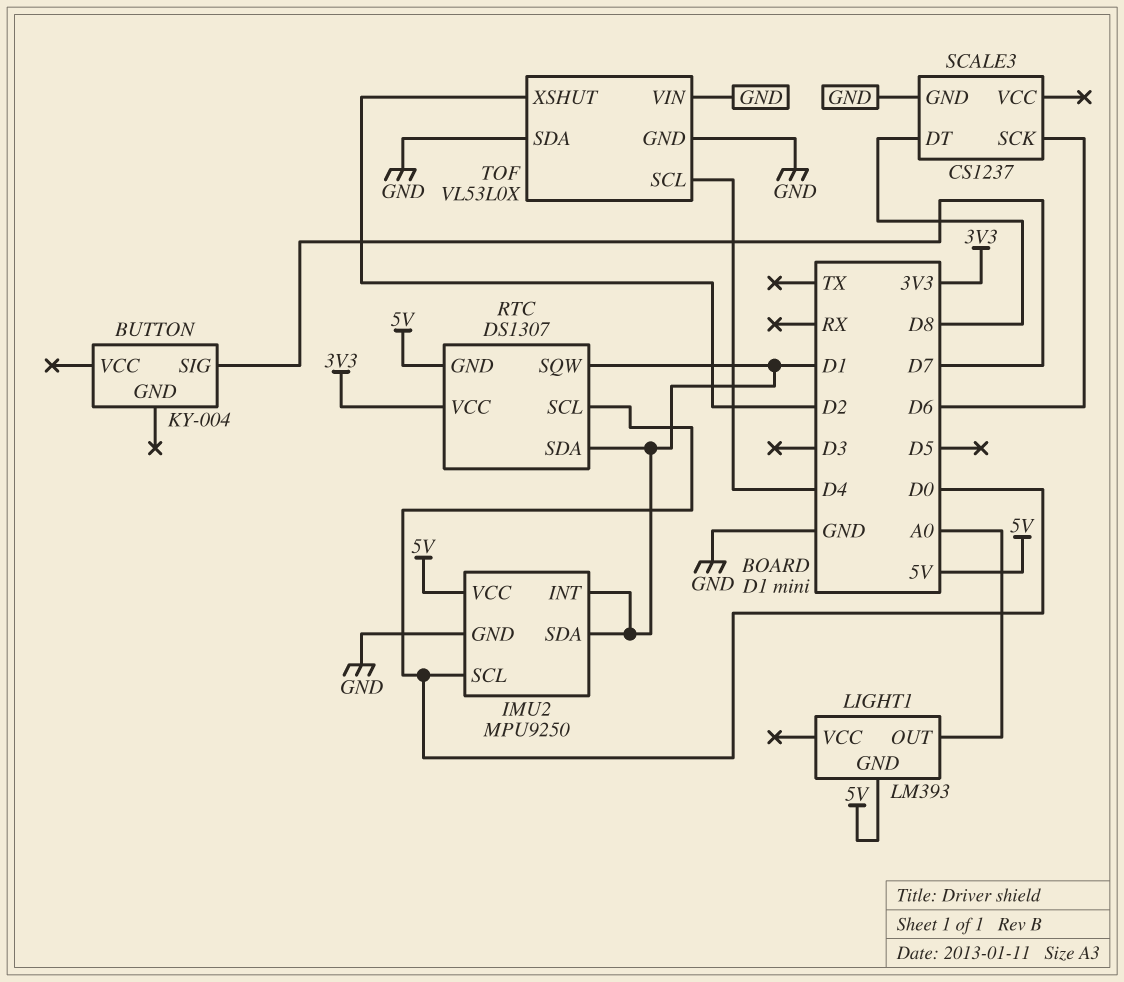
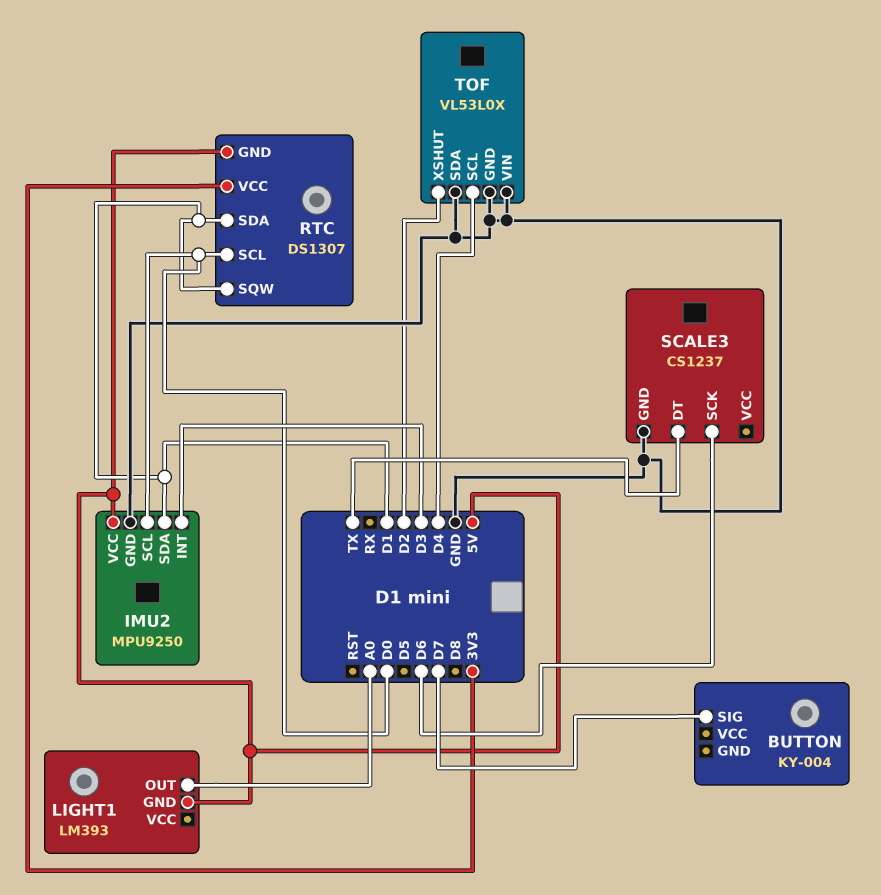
IMU2 pin INT: D1 -> D3
SCALE3 pin DT: D8 -> TX

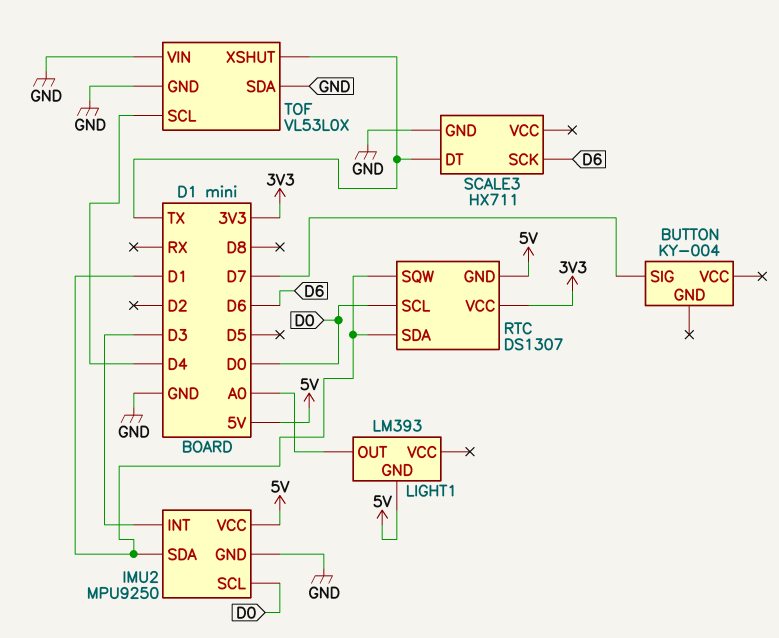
SCALE3: CS1237 -> HX711
TOF pin XSHUT: D2 -> TX

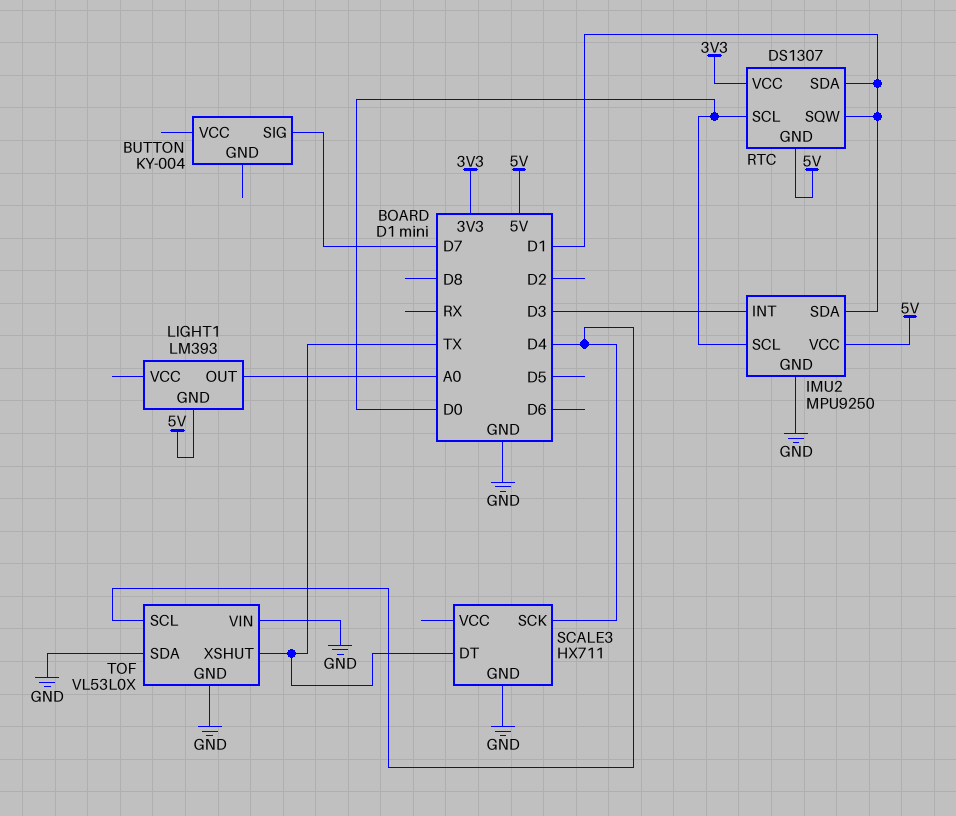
SCALE3 pin SCK: D6 -> D4

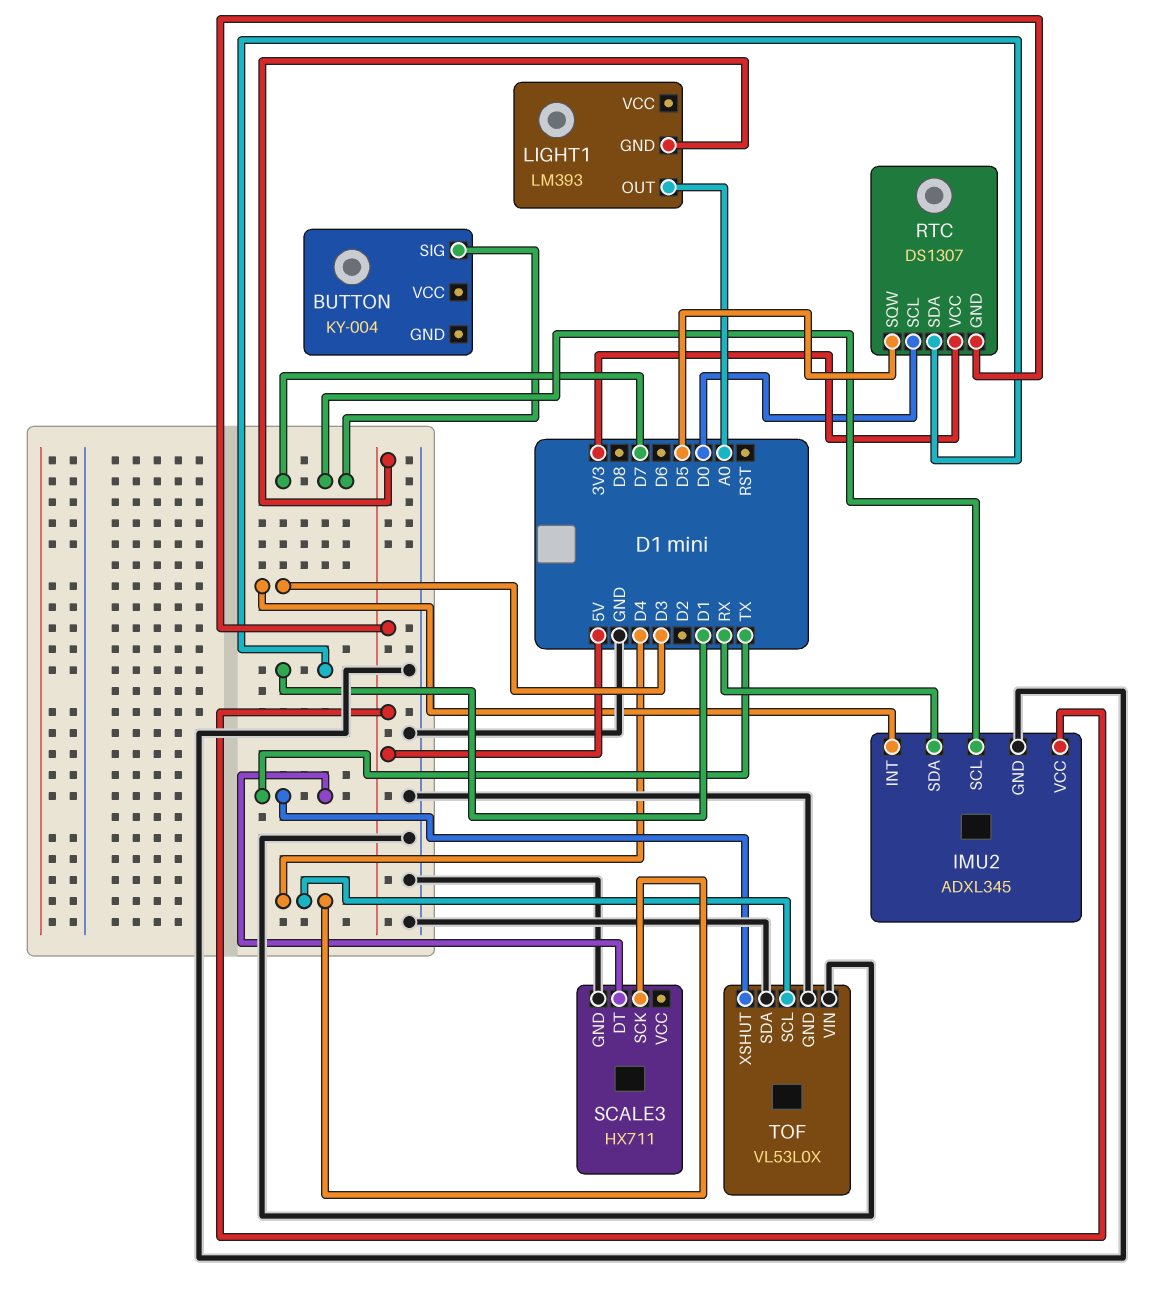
IMU2: MPU9250 -> ADXL345
IMU2 pin SCL: D0 -> D7
IMU2 pin SDA: D1 -> RX
RTC pin SQW: D1 -> D5

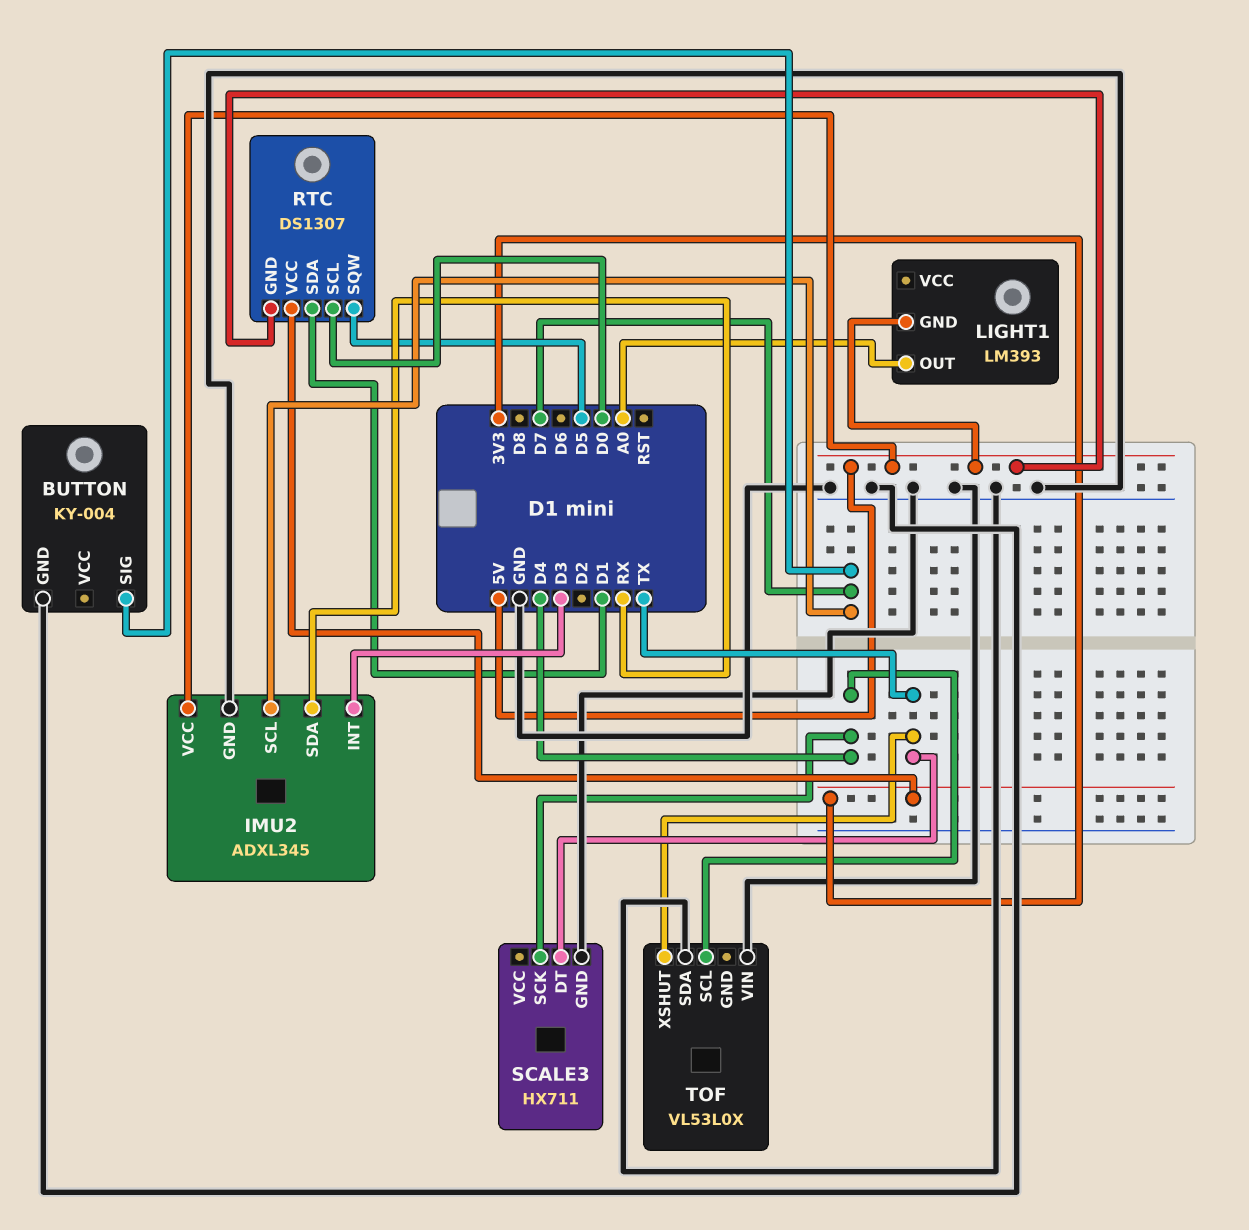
BUTTON pin GND: none -> GND
TOF pin GND: GND -> none

